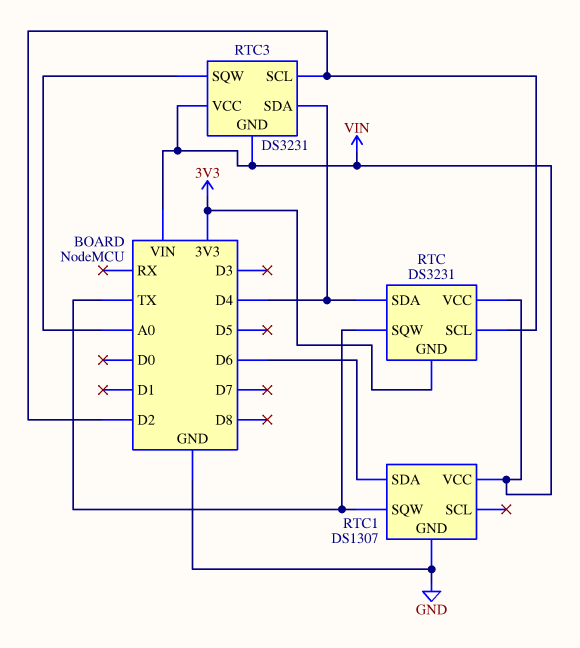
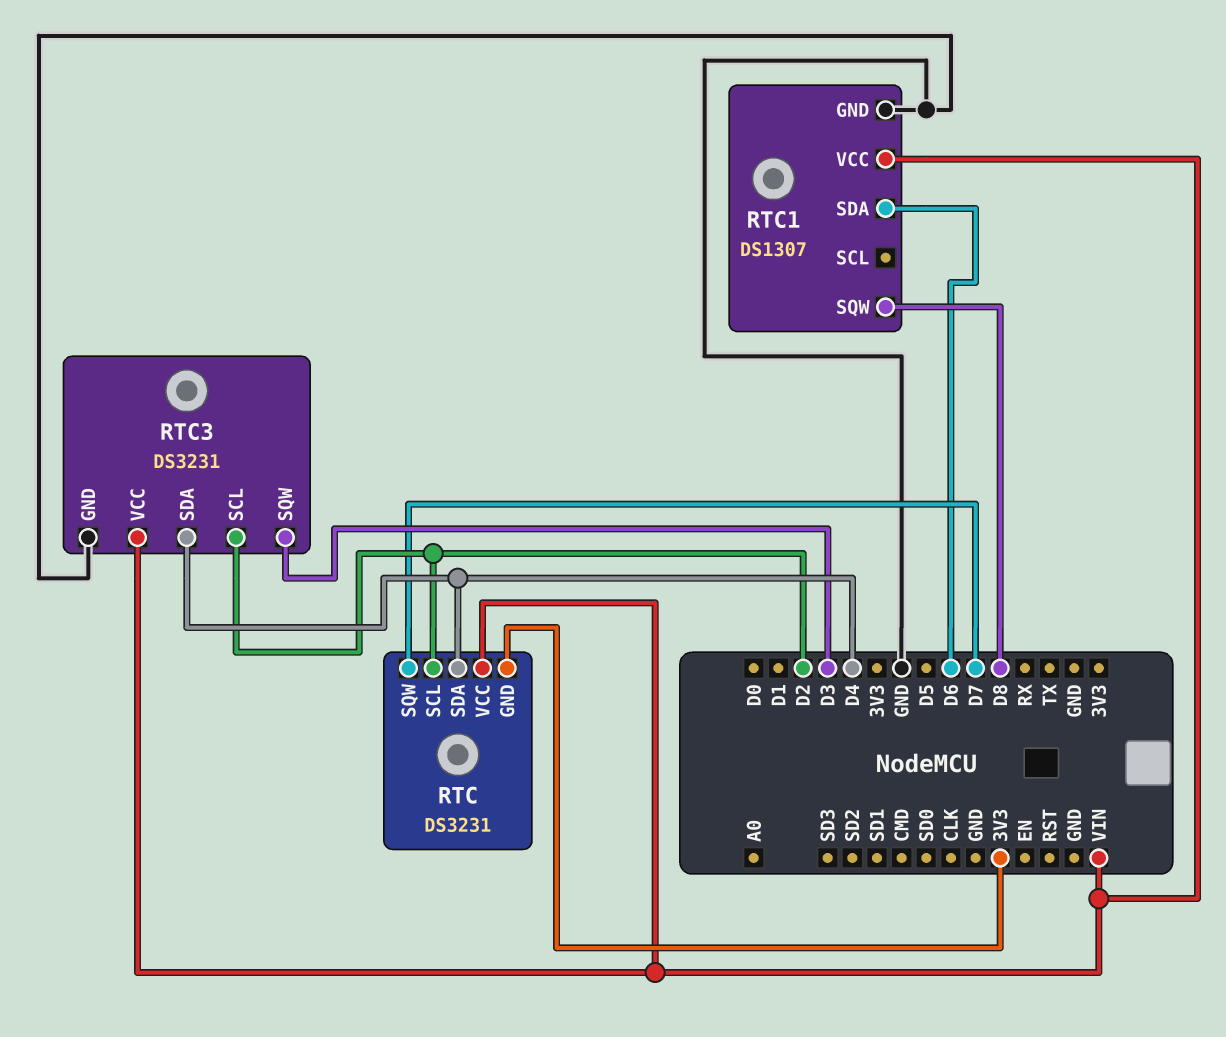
RTC pin SQW: TX -> D7
RTC1 pin SQW: TX -> D8
RTC3 pin GND: VIN -> GND
RTC3 pin SQW: A0 -> D3

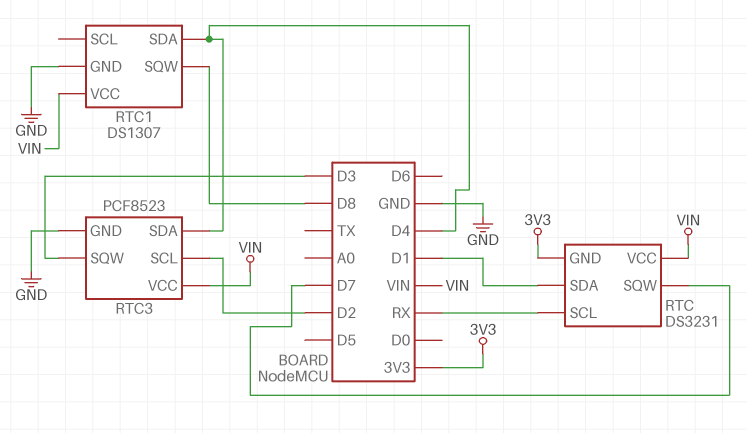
RTC pin SCL: D2 -> RX
RTC pin SDA: D4 -> D1
RTC1 pin SDA: D6 -> D4
RTC3: DS3231 -> PCF8523

